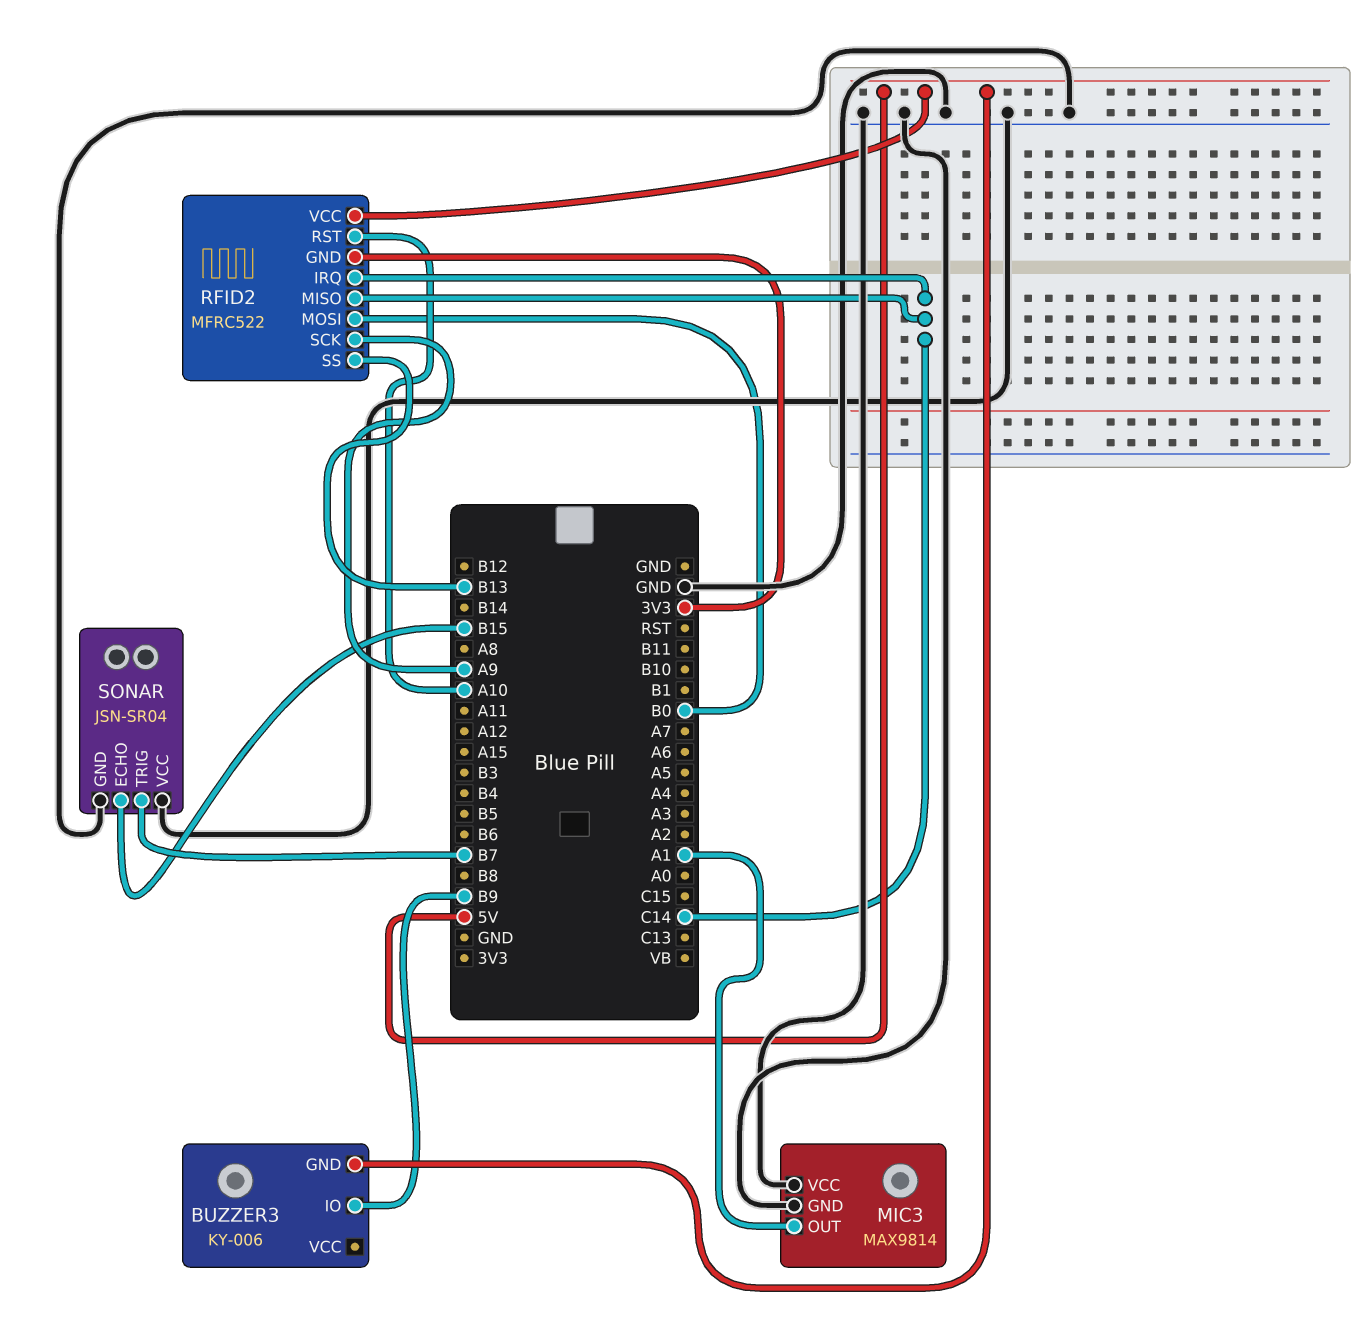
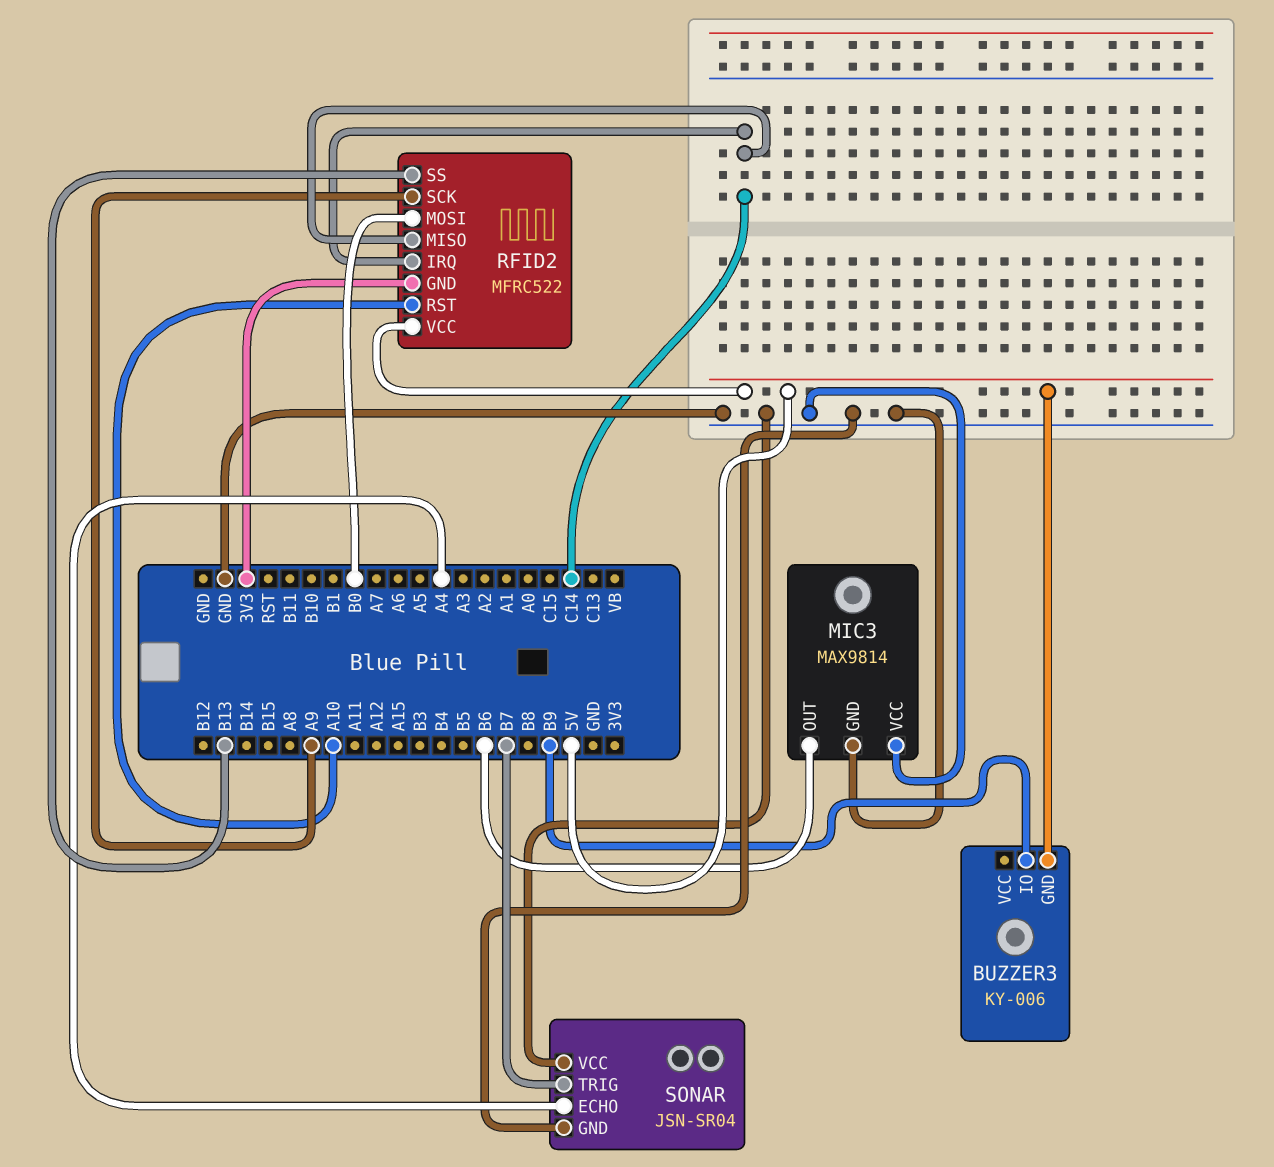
MIC3 pin OUT: A1 -> B6
SONAR pin ECHO: B15 -> A4

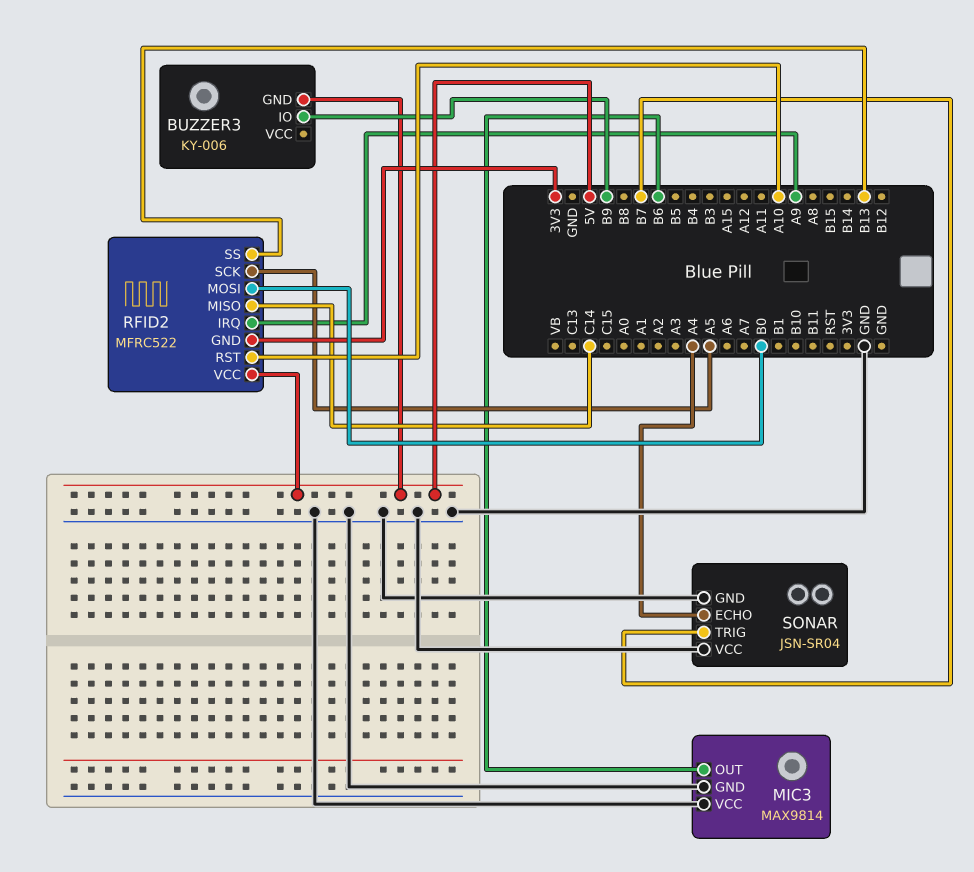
RFID2 pin IRQ: C14 -> A9
RFID2 pin SCK: A9 -> A5

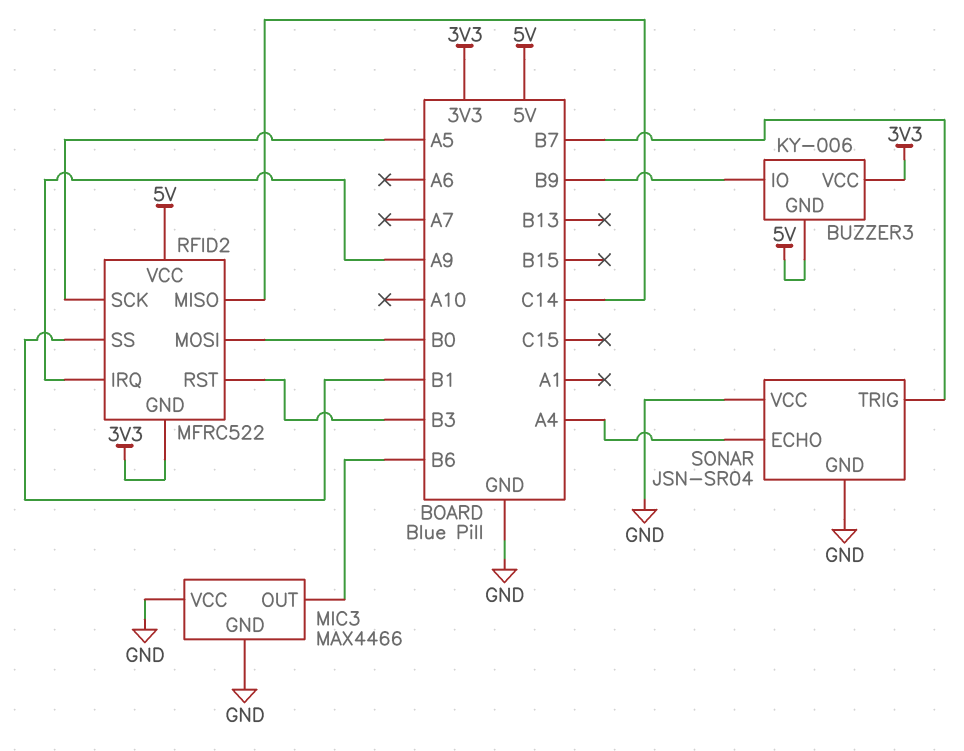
BUZZER3 pin VCC: none -> 3V3
MIC3: MAX9814 -> MAX4466
RFID2 pin RST: A10 -> B3
RFID2 pin SS: B13 -> B1

